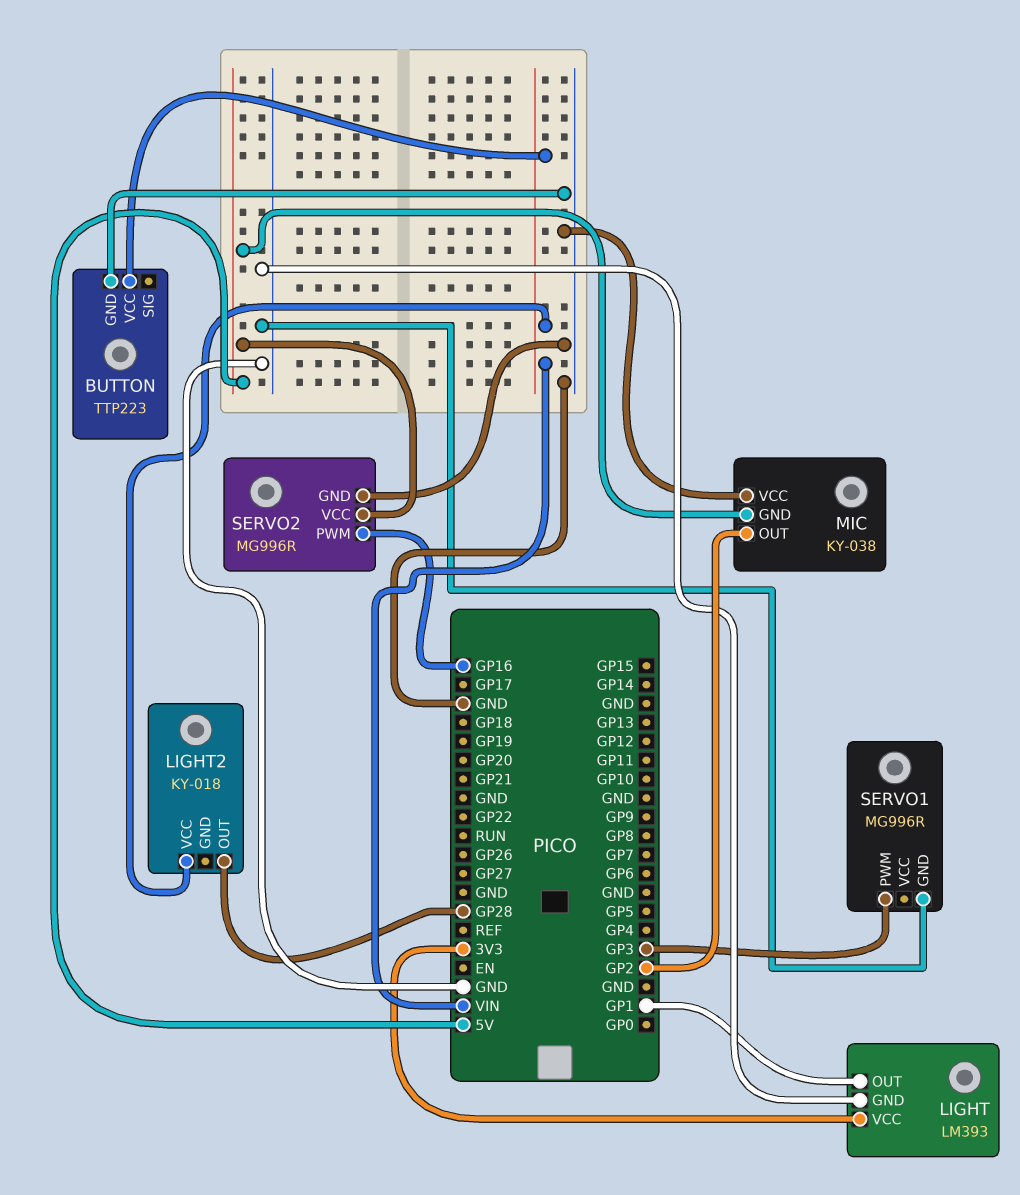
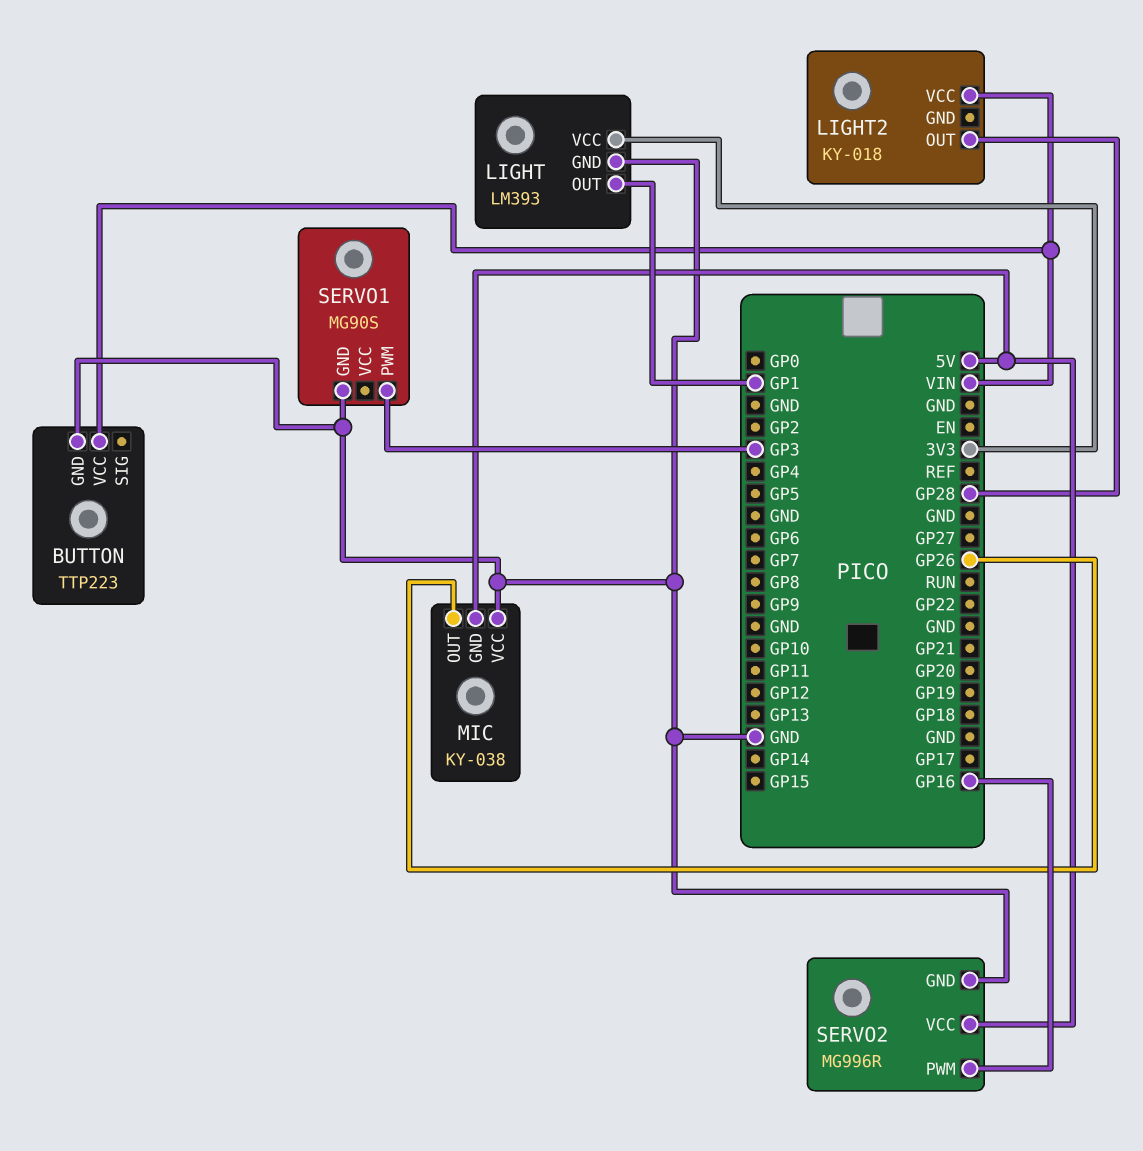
MIC pin OUT: GP2 -> GP26
SERVO1: MG996R -> MG90S

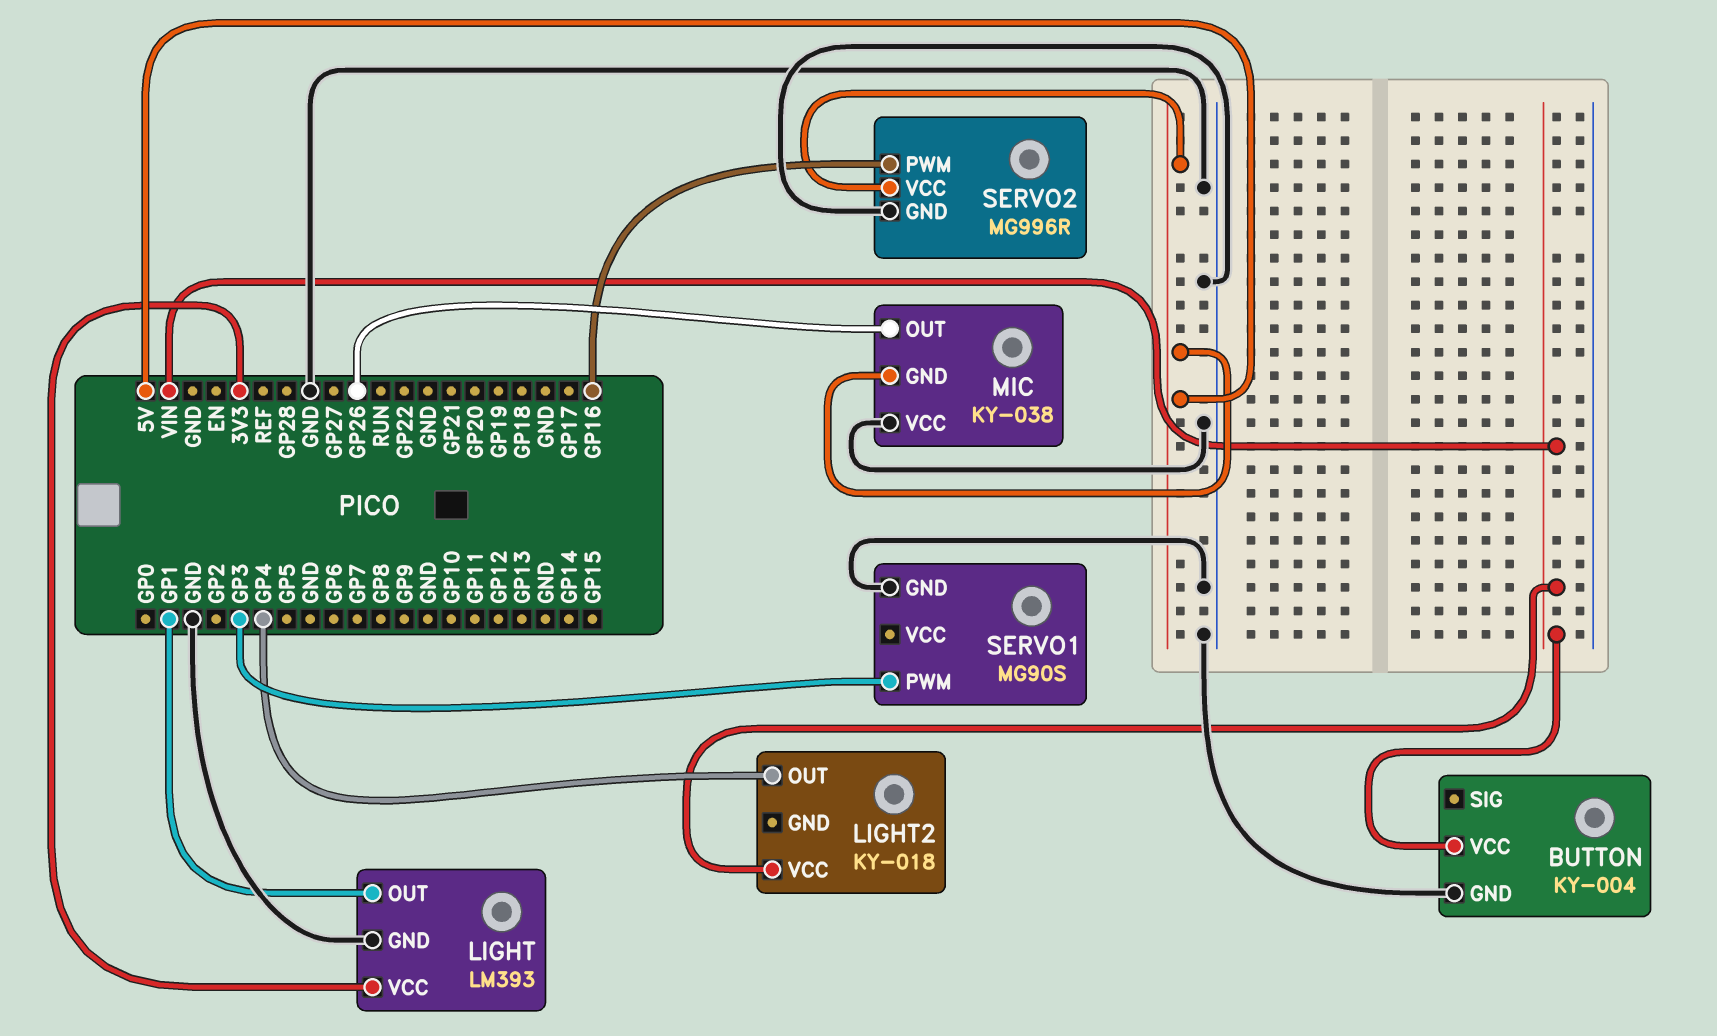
BUTTON: TTP223 -> KY-004
LIGHT2 pin OUT: GP28 -> GP4

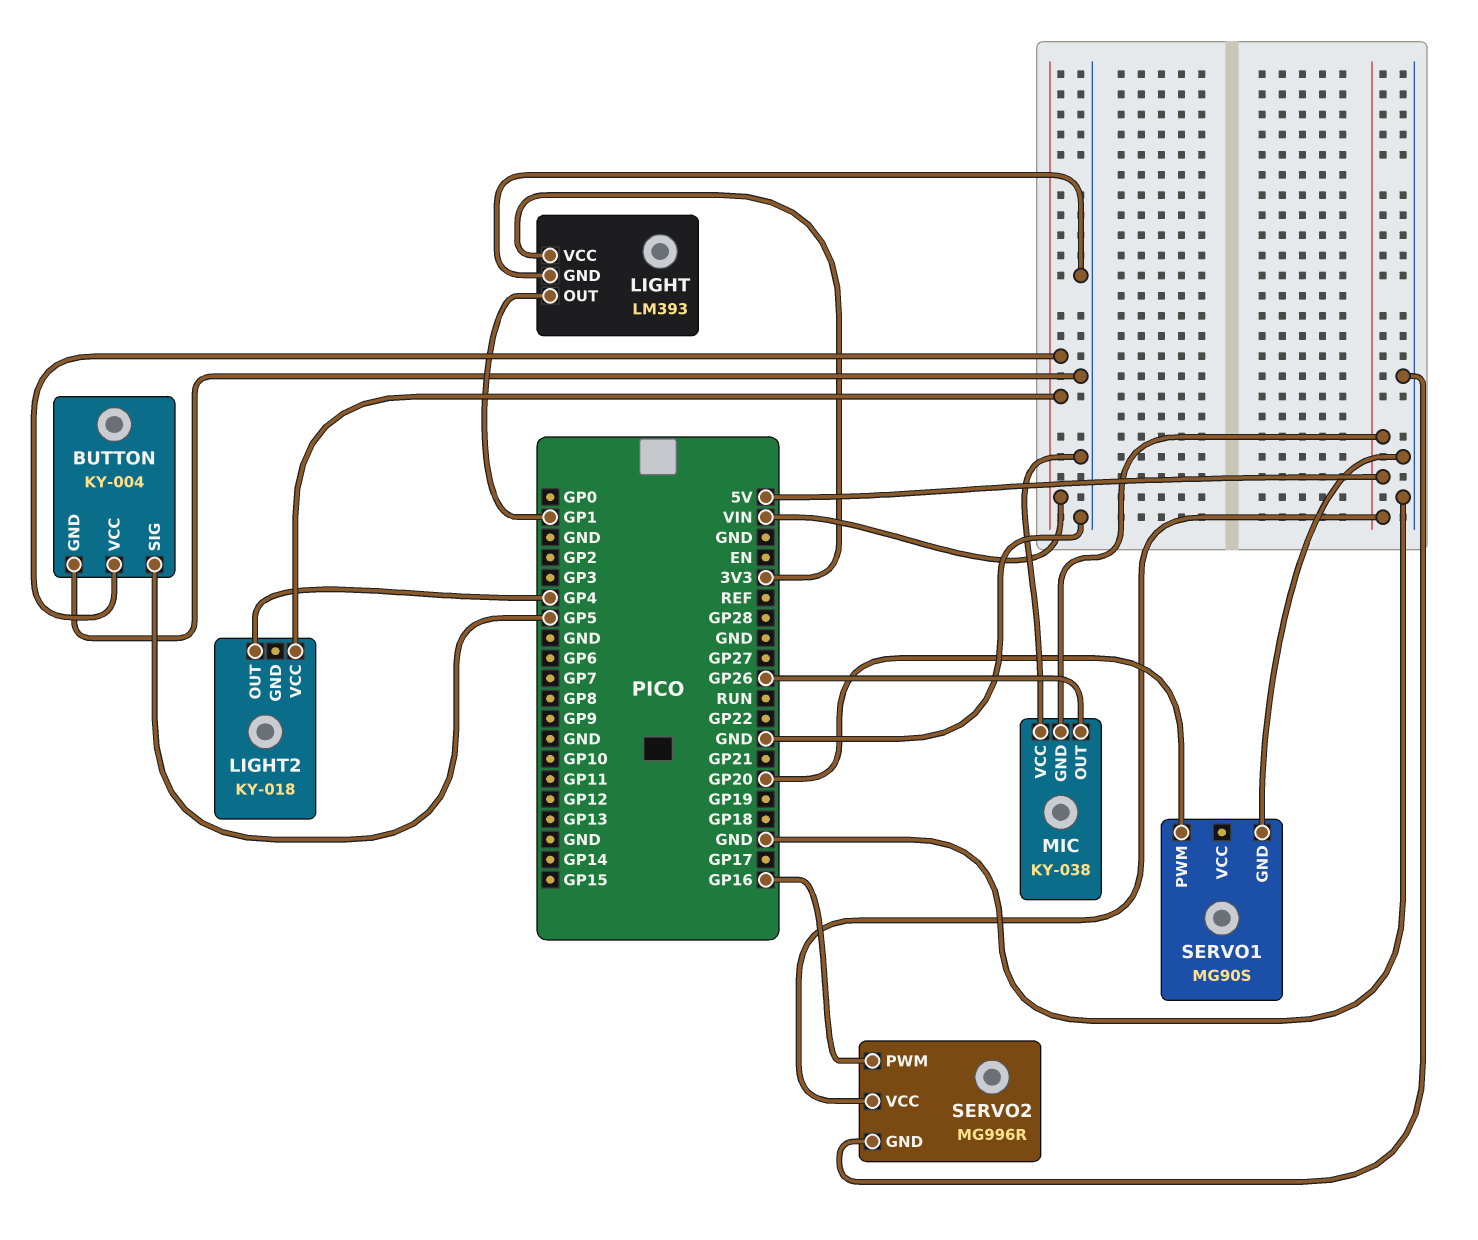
BUTTON pin SIG: none -> GP5
SERVO1 pin PWM: GP3 -> GP20

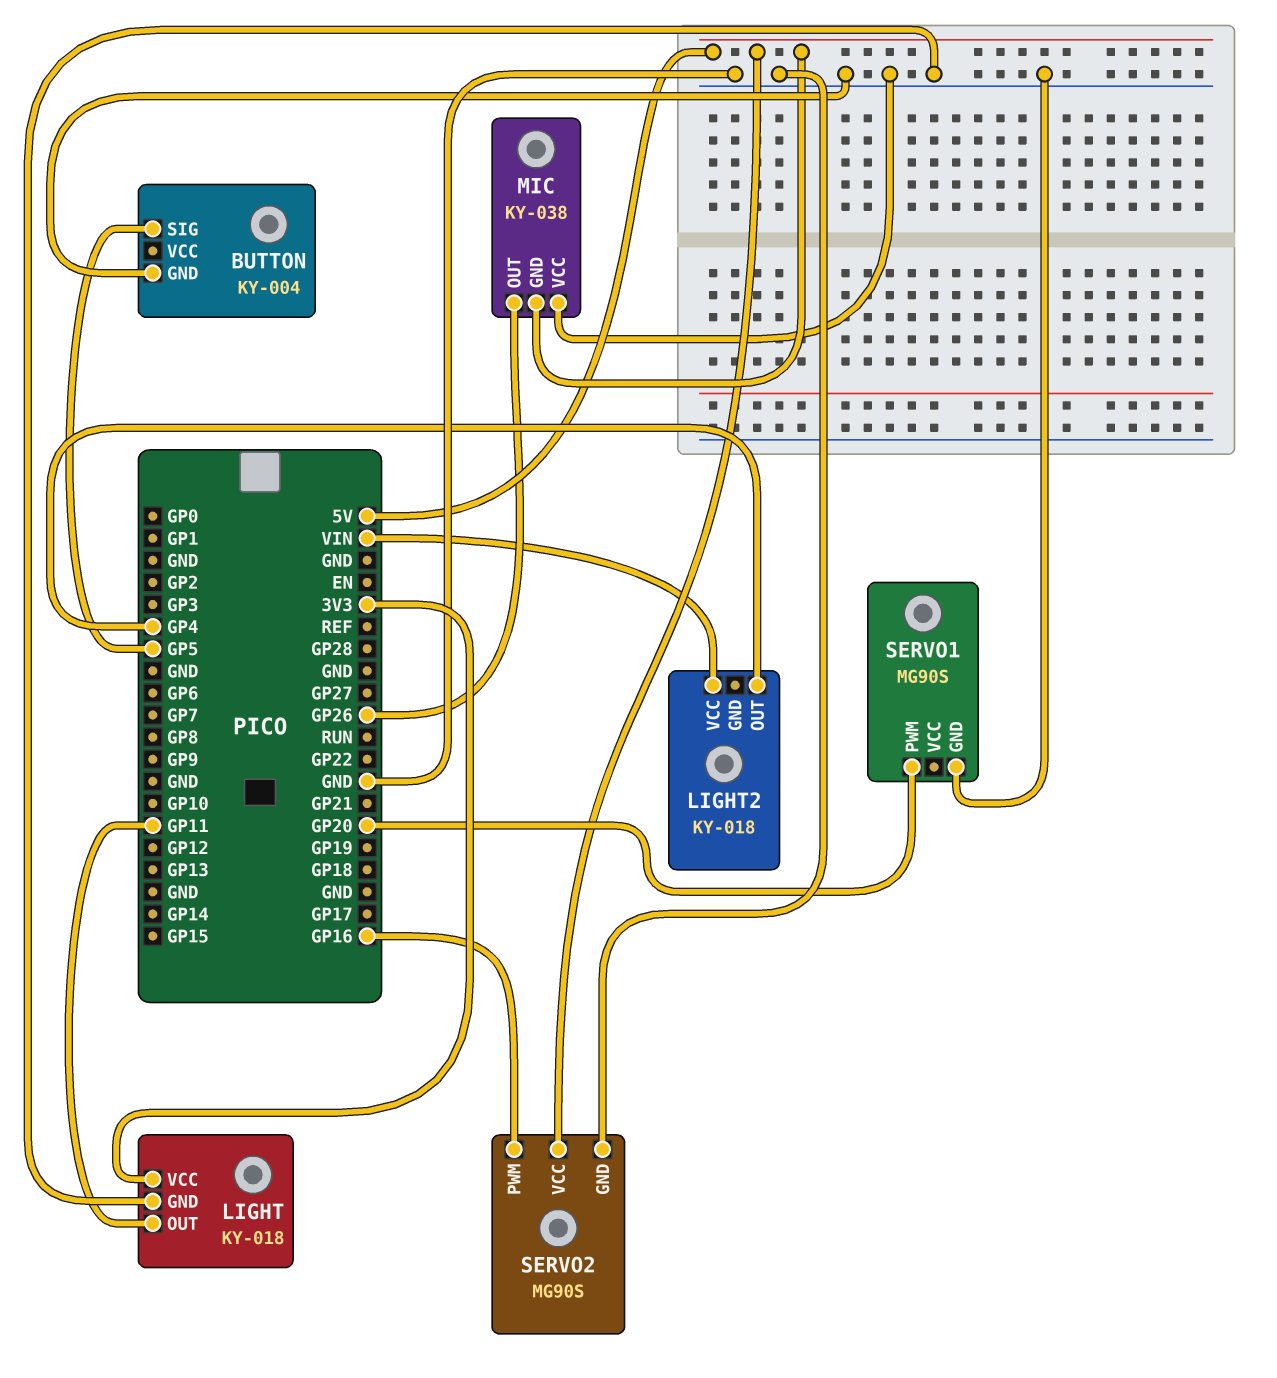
BUTTON pin VCC: VIN -> none
LIGHT: LM393 -> KY-018
LIGHT pin OUT: GP1 -> GP11
SERVO2: MG996R -> MG90S

